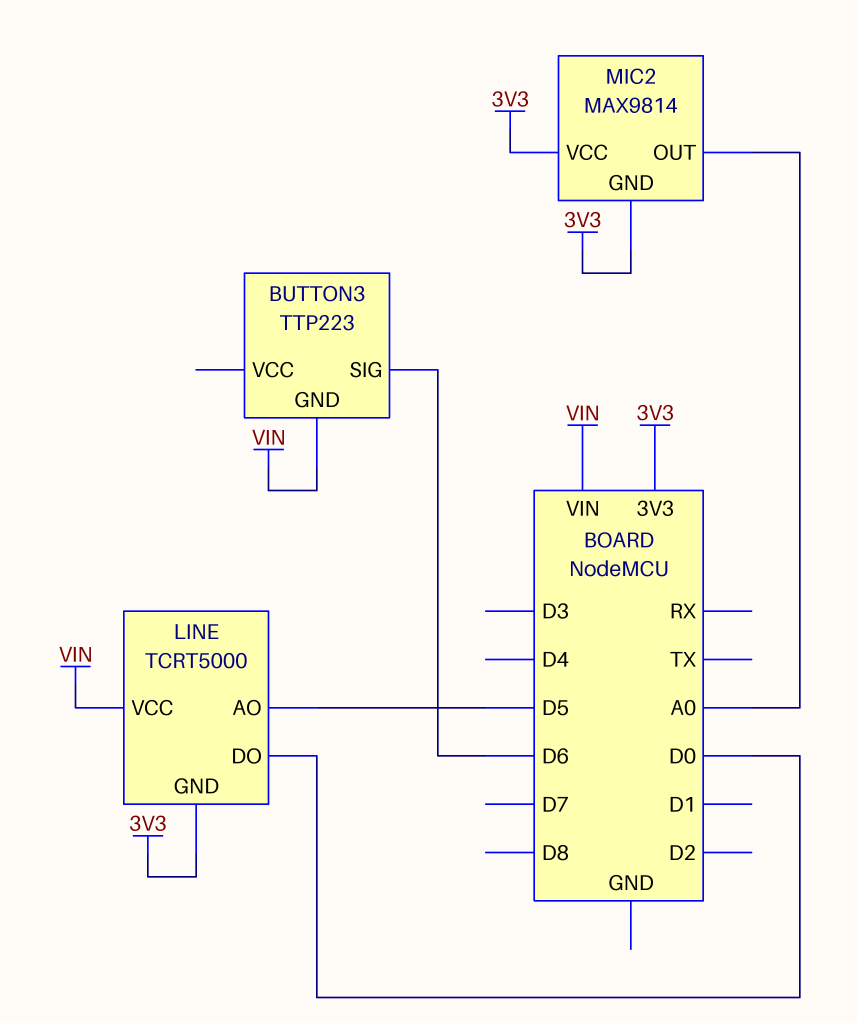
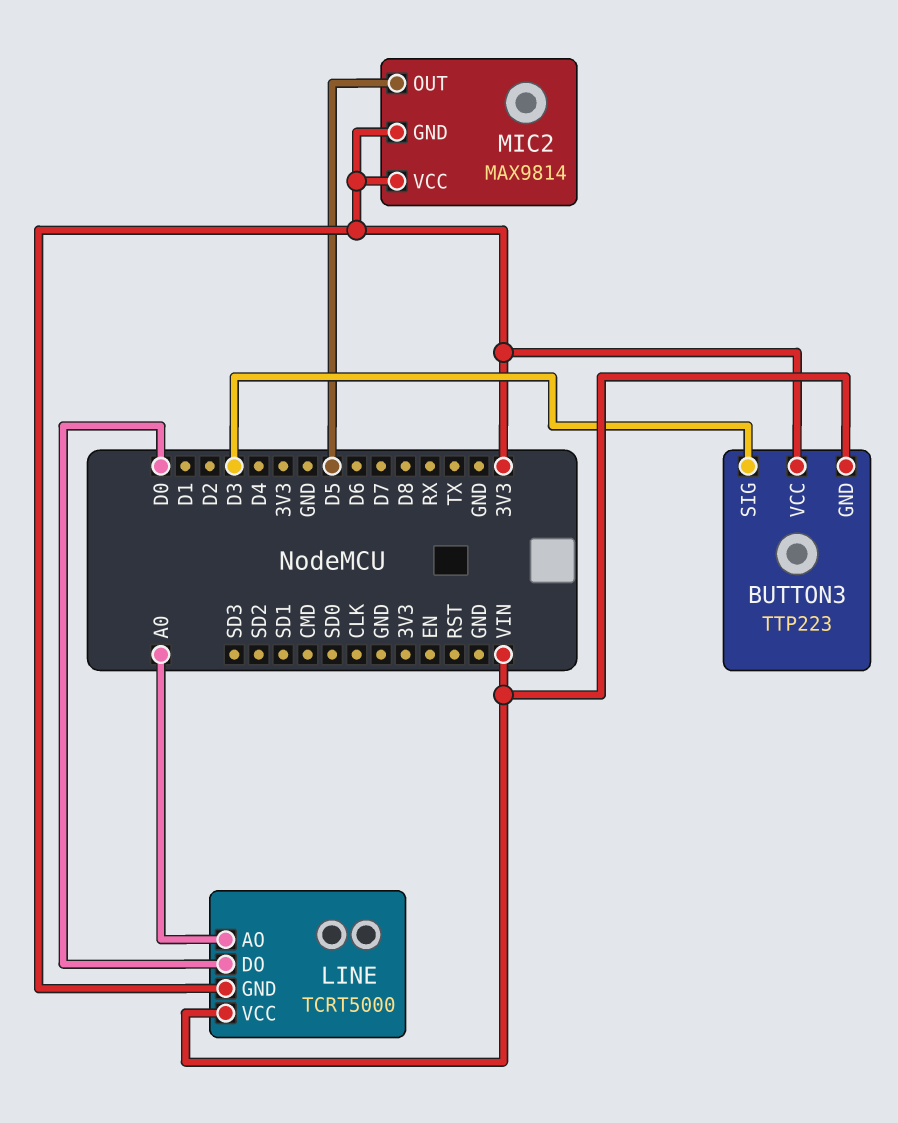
BUTTON3 pin SIG: D6 -> D3
BUTTON3 pin VCC: none -> 3V3
LINE pin AO: D5 -> A0
MIC2 pin OUT: A0 -> D5

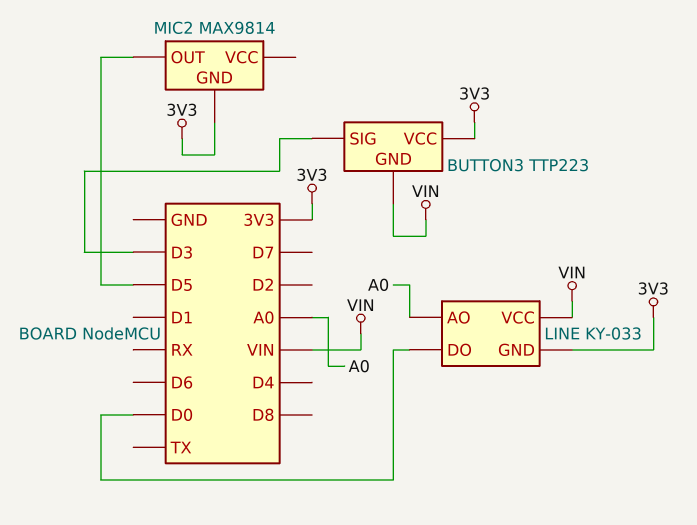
LINE: TCRT5000 -> KY-033
MIC2 pin VCC: 3V3 -> none

